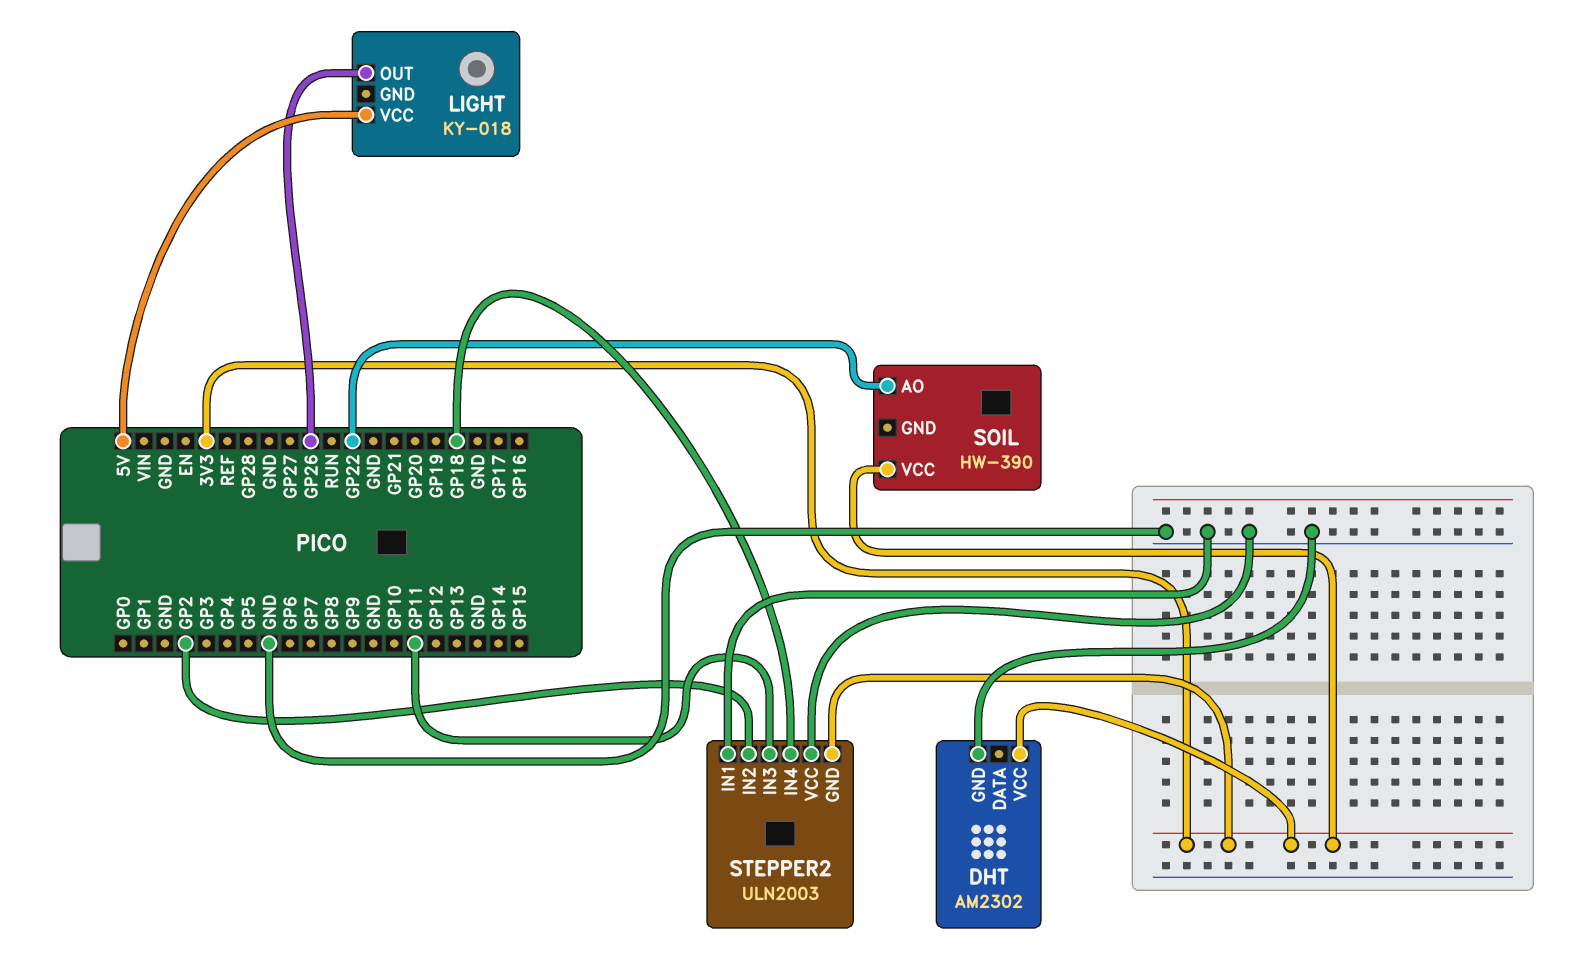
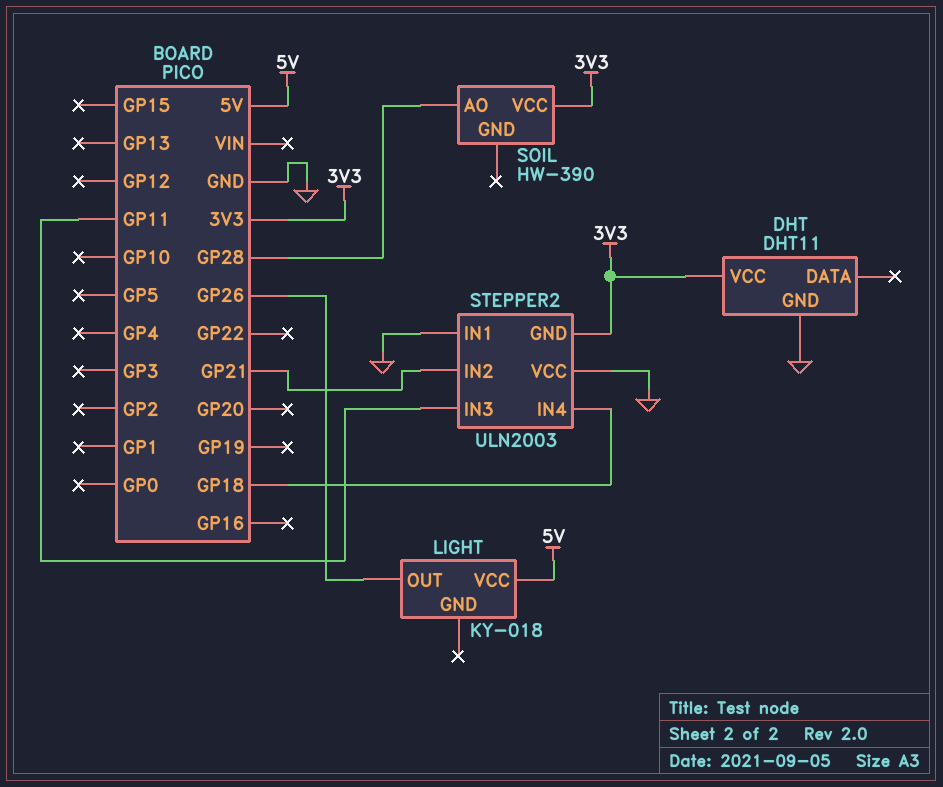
DHT: AM2302 -> DHT11
SOIL pin AO: GP22 -> GP28
STEPPER2 pin IN2: GP2 -> GP21

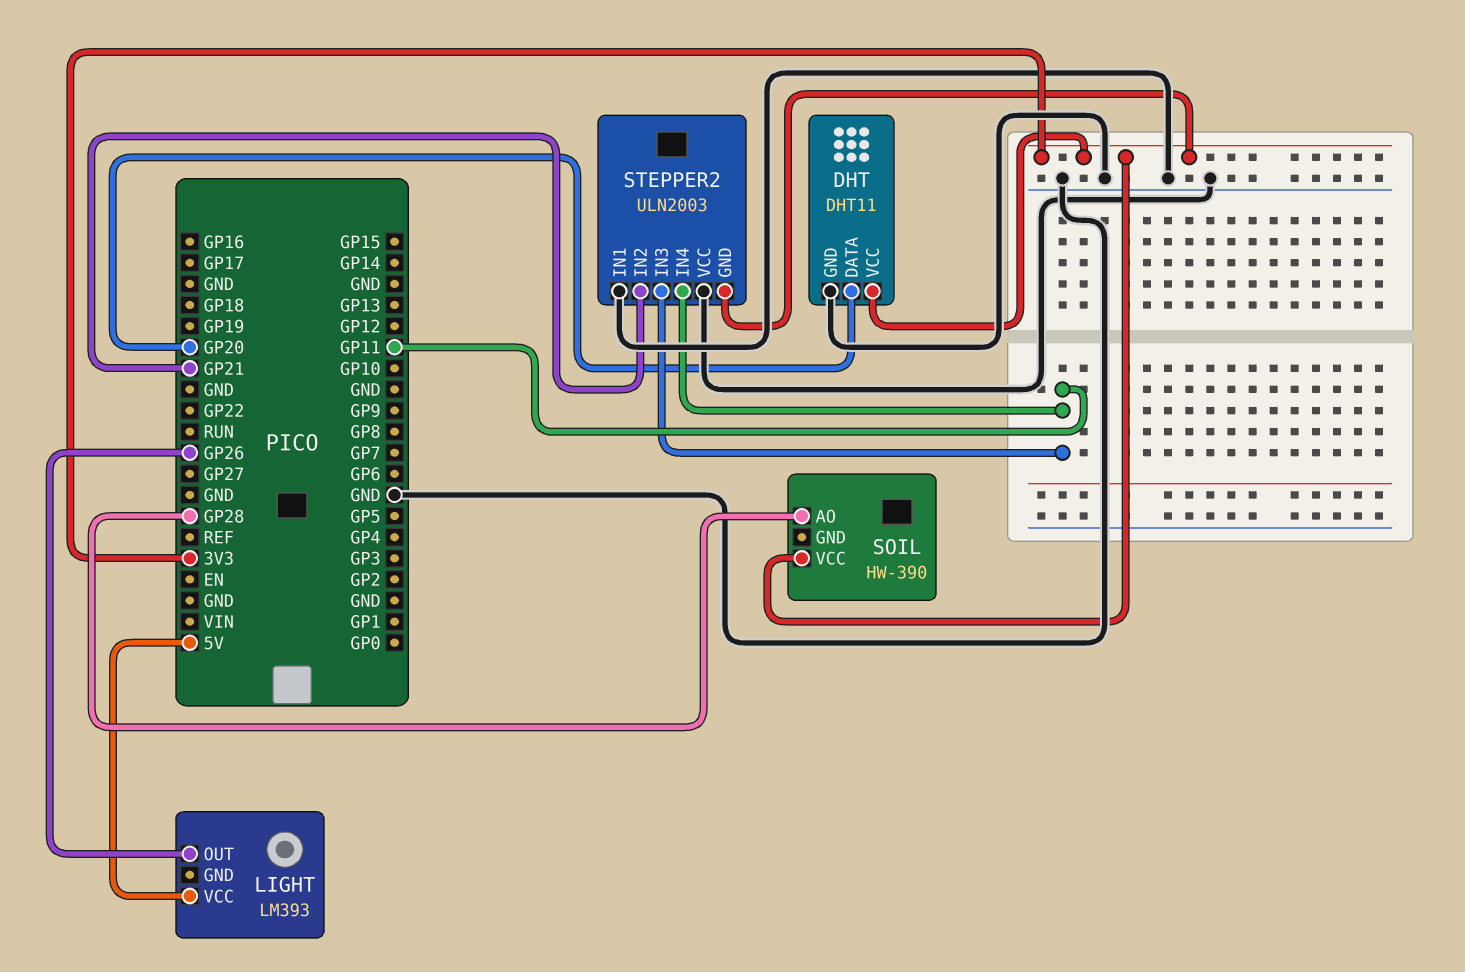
DHT pin DATA: none -> GP20
LIGHT: KY-018 -> LM393
STEPPER2 pin IN4: GP18 -> GP11

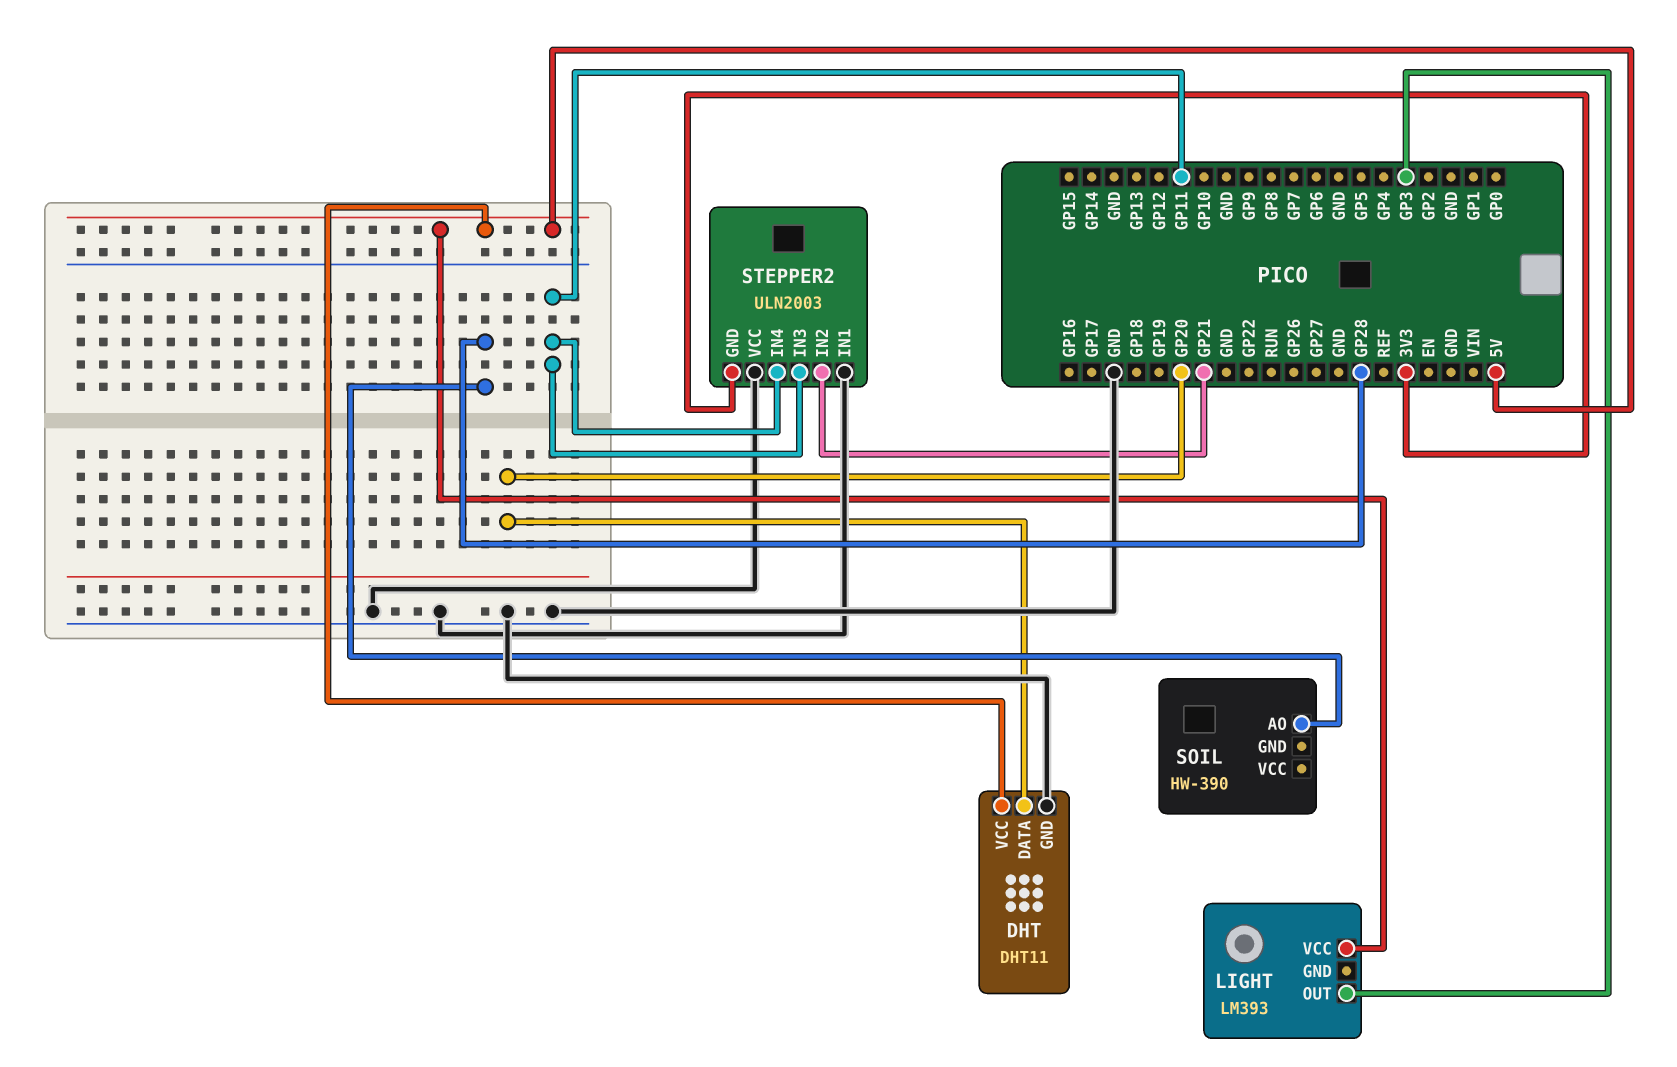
DHT pin VCC: 3V3 -> 5V
LIGHT pin OUT: GP26 -> GP3
SOIL pin VCC: 3V3 -> none

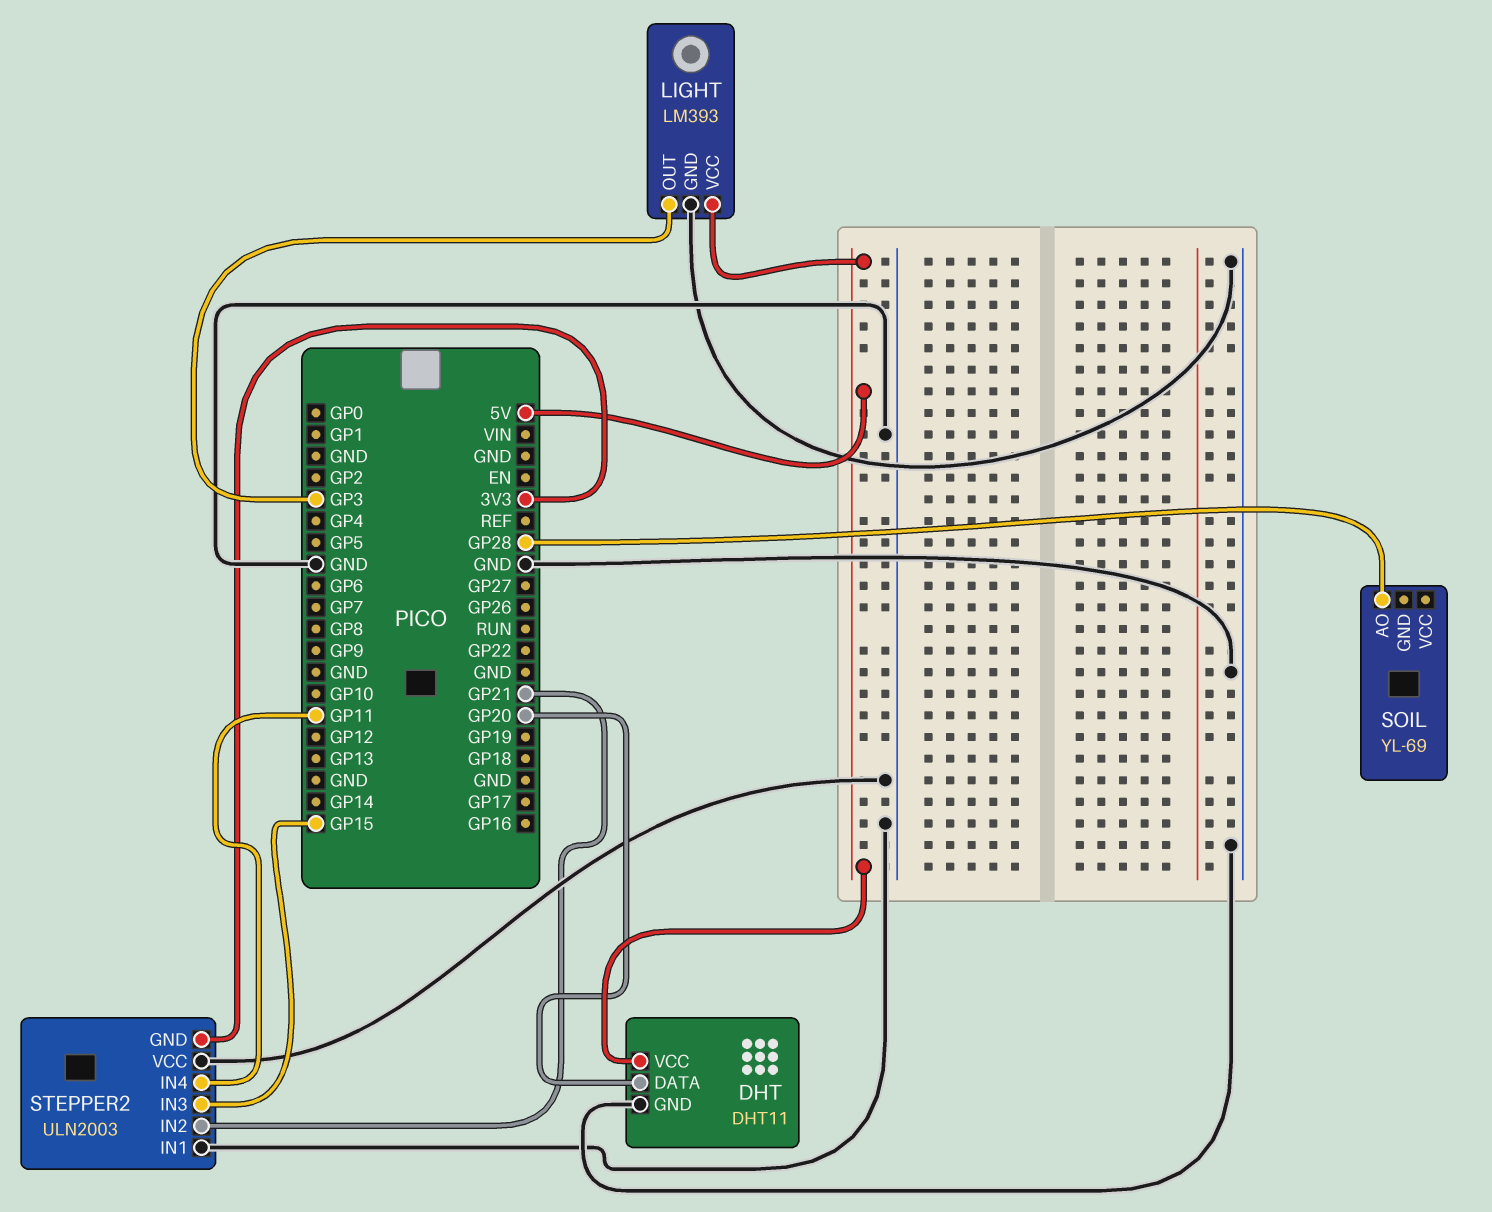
LIGHT pin GND: none -> GND
SOIL: HW-390 -> YL-69
STEPPER2 pin IN3: GP11 -> GP15

